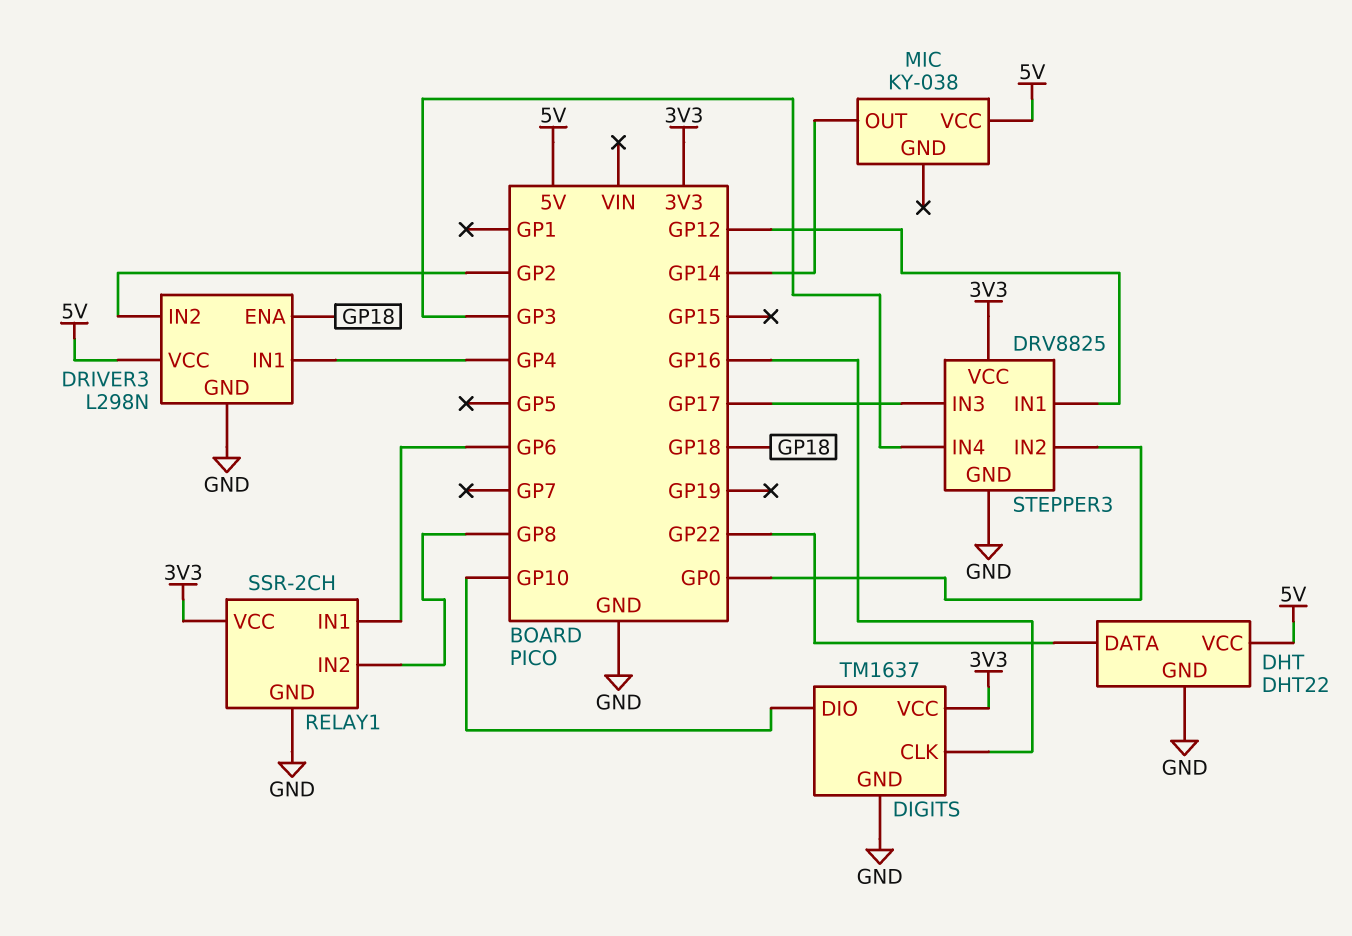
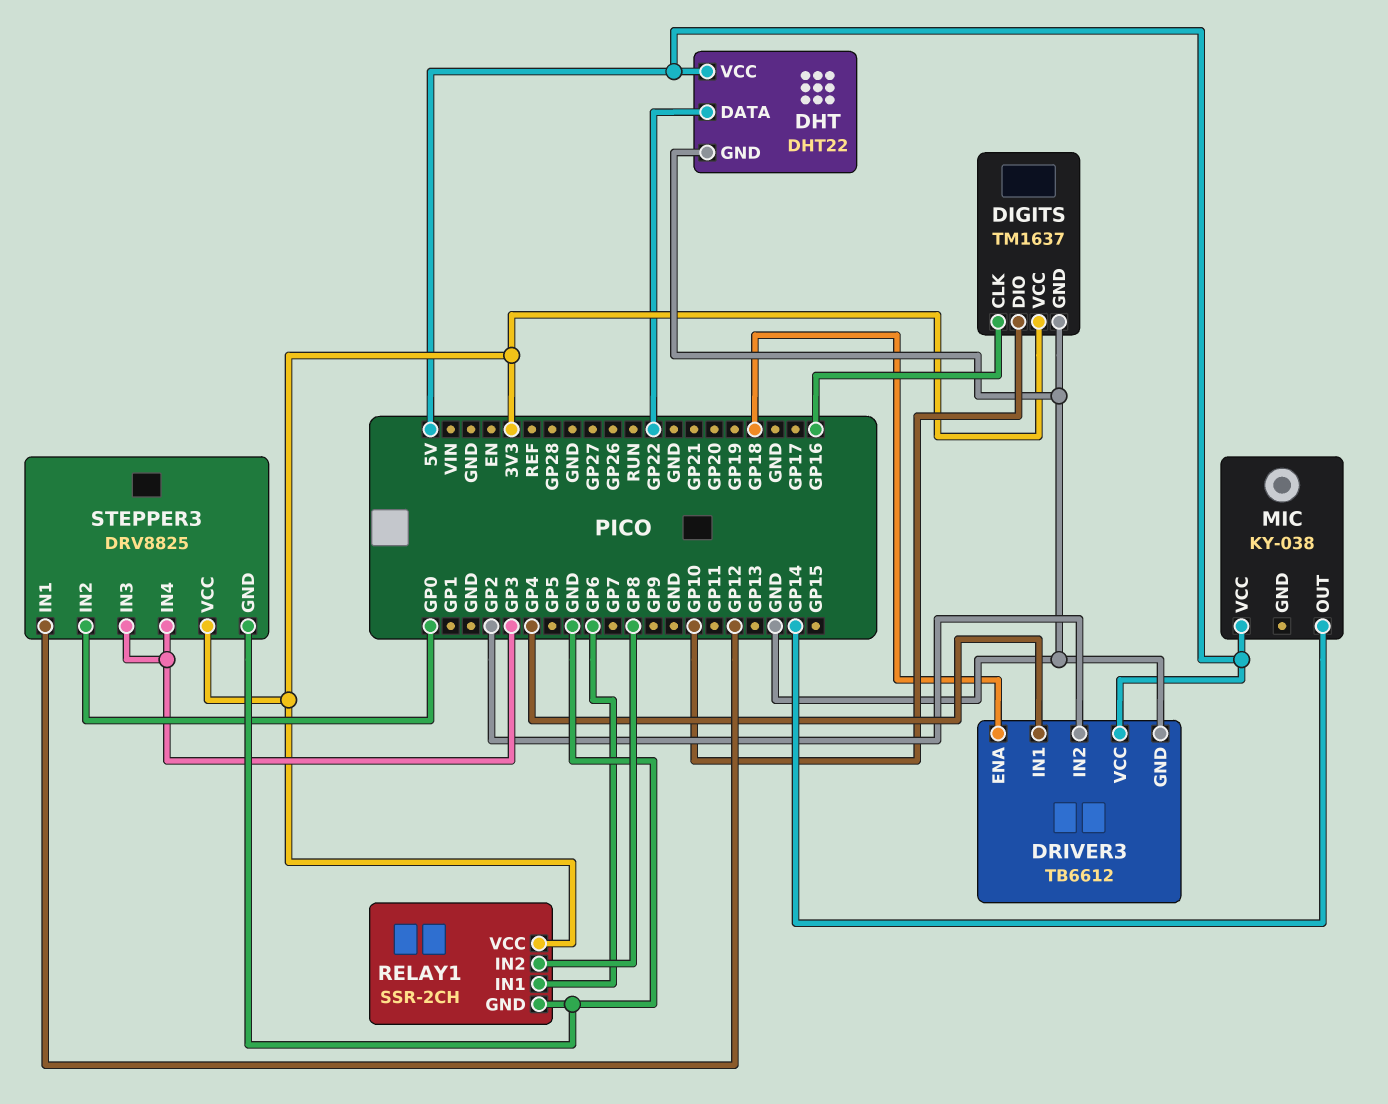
DRIVER3: L298N -> TB6612
STEPPER3 pin IN3: GP17 -> GP3

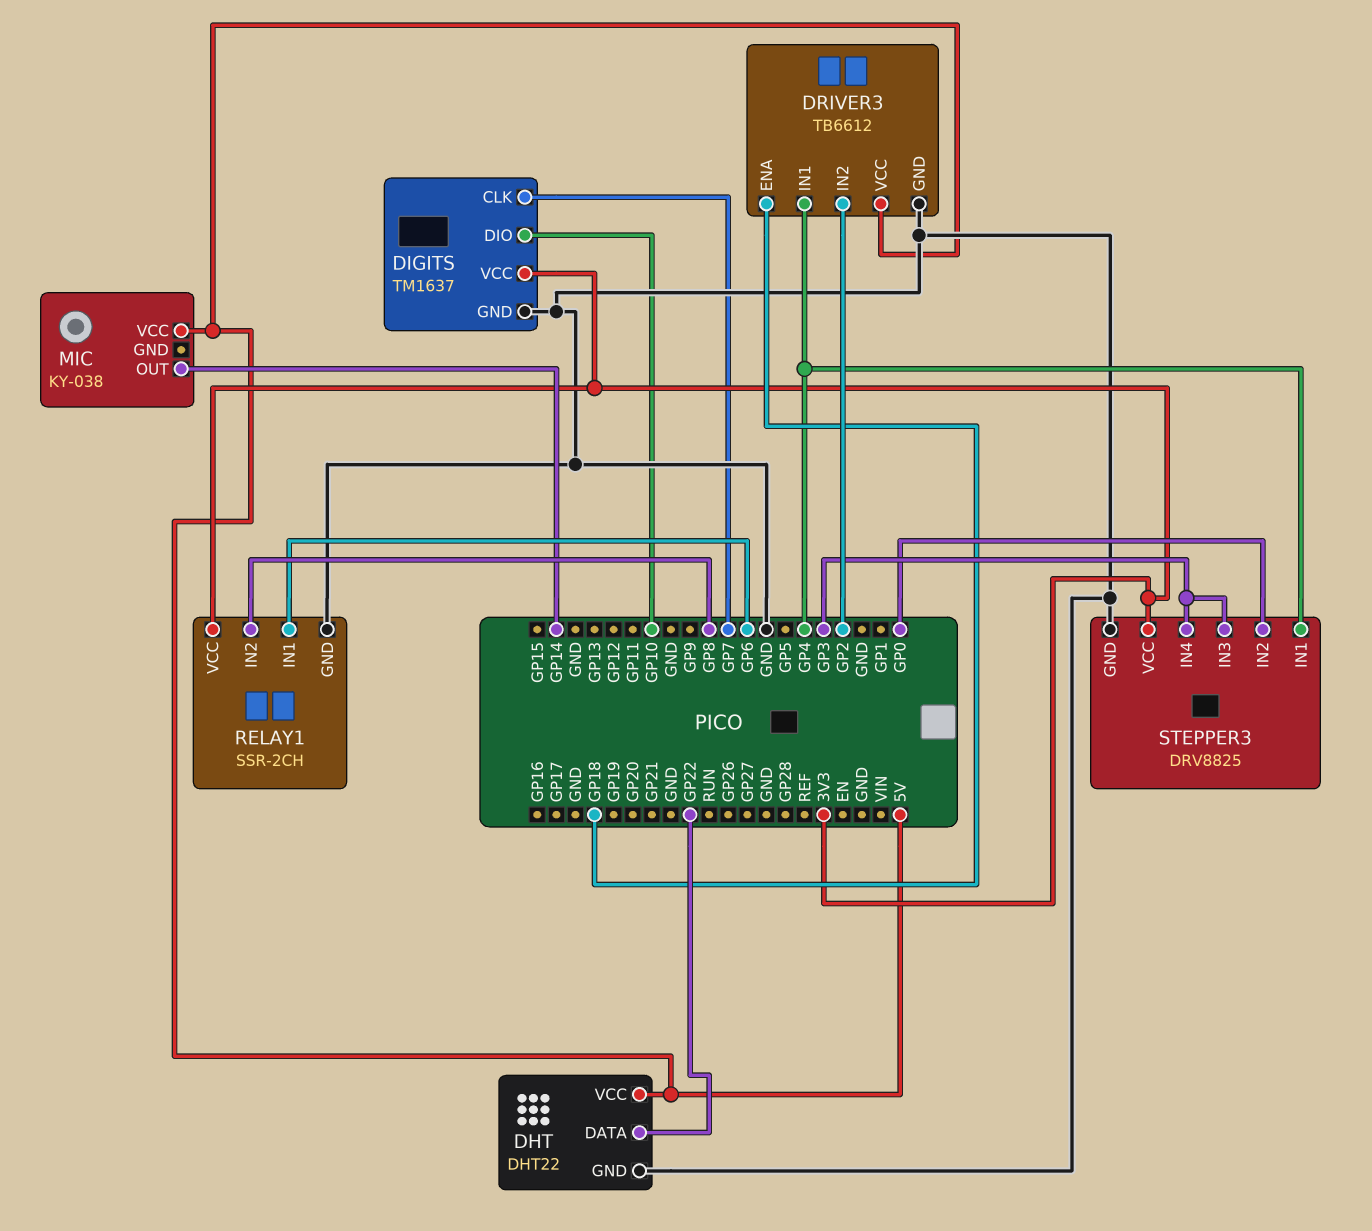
DIGITS pin CLK: GP16 -> GP7
STEPPER3 pin IN1: GP12 -> GP4

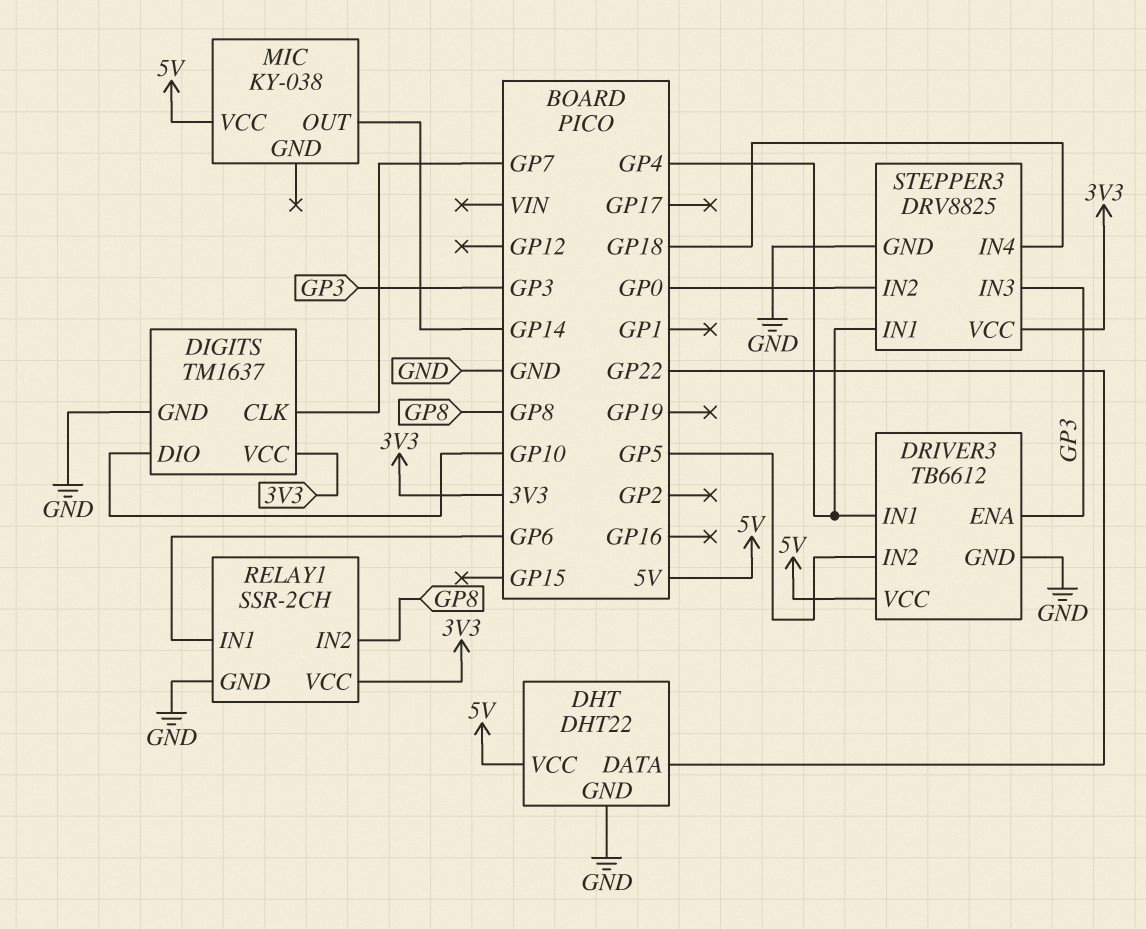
DRIVER3 pin ENA: GP18 -> GP3
DRIVER3 pin IN2: GP2 -> GP5
STEPPER3 pin IN4: GP3 -> GP18

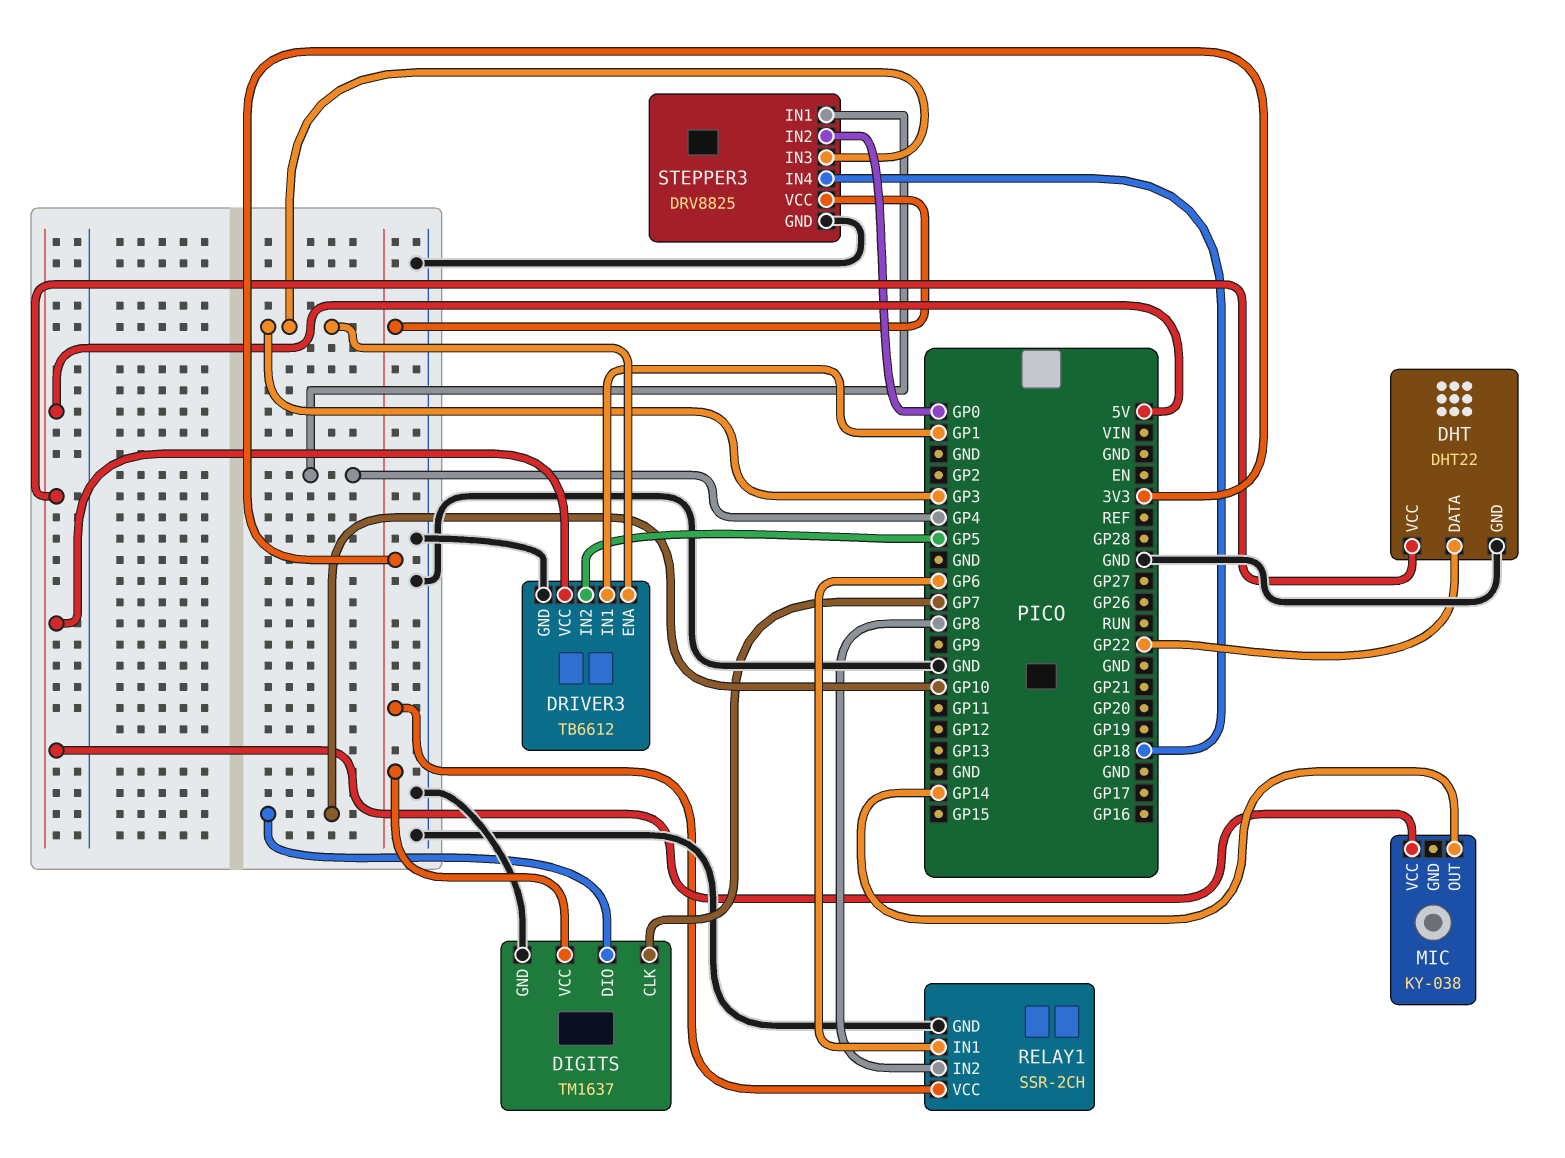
DRIVER3 pin IN1: GP4 -> GP1

